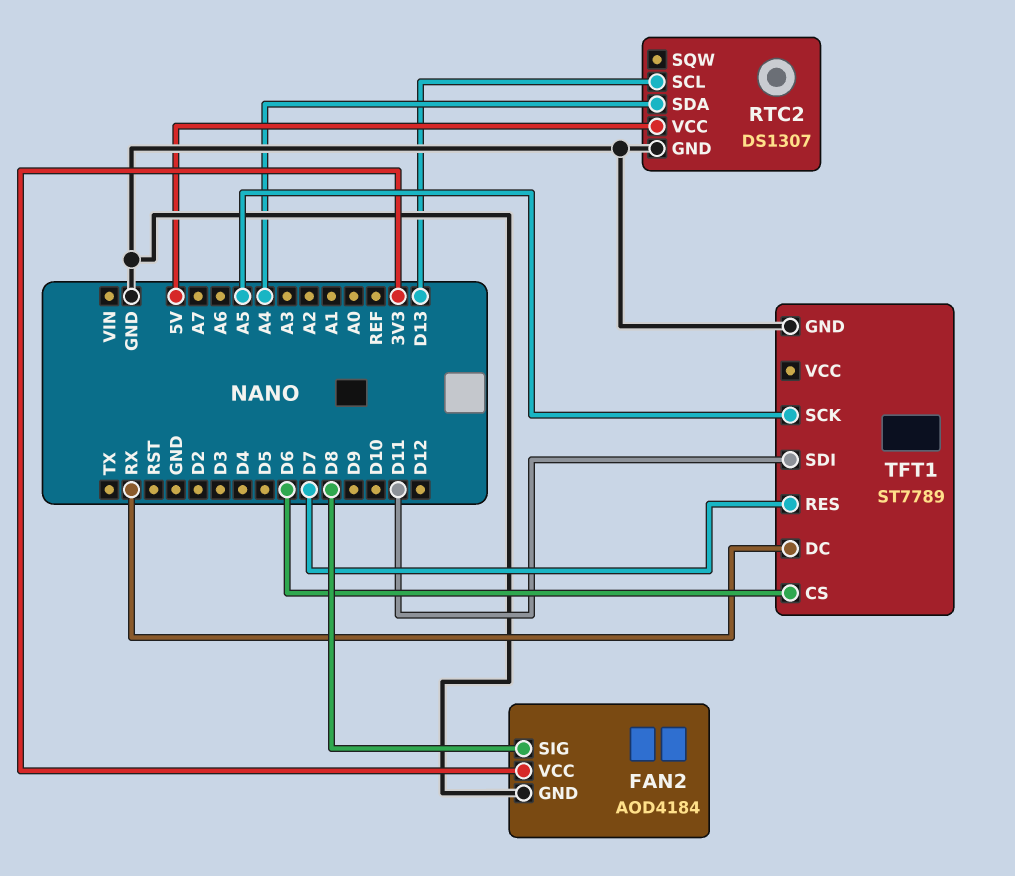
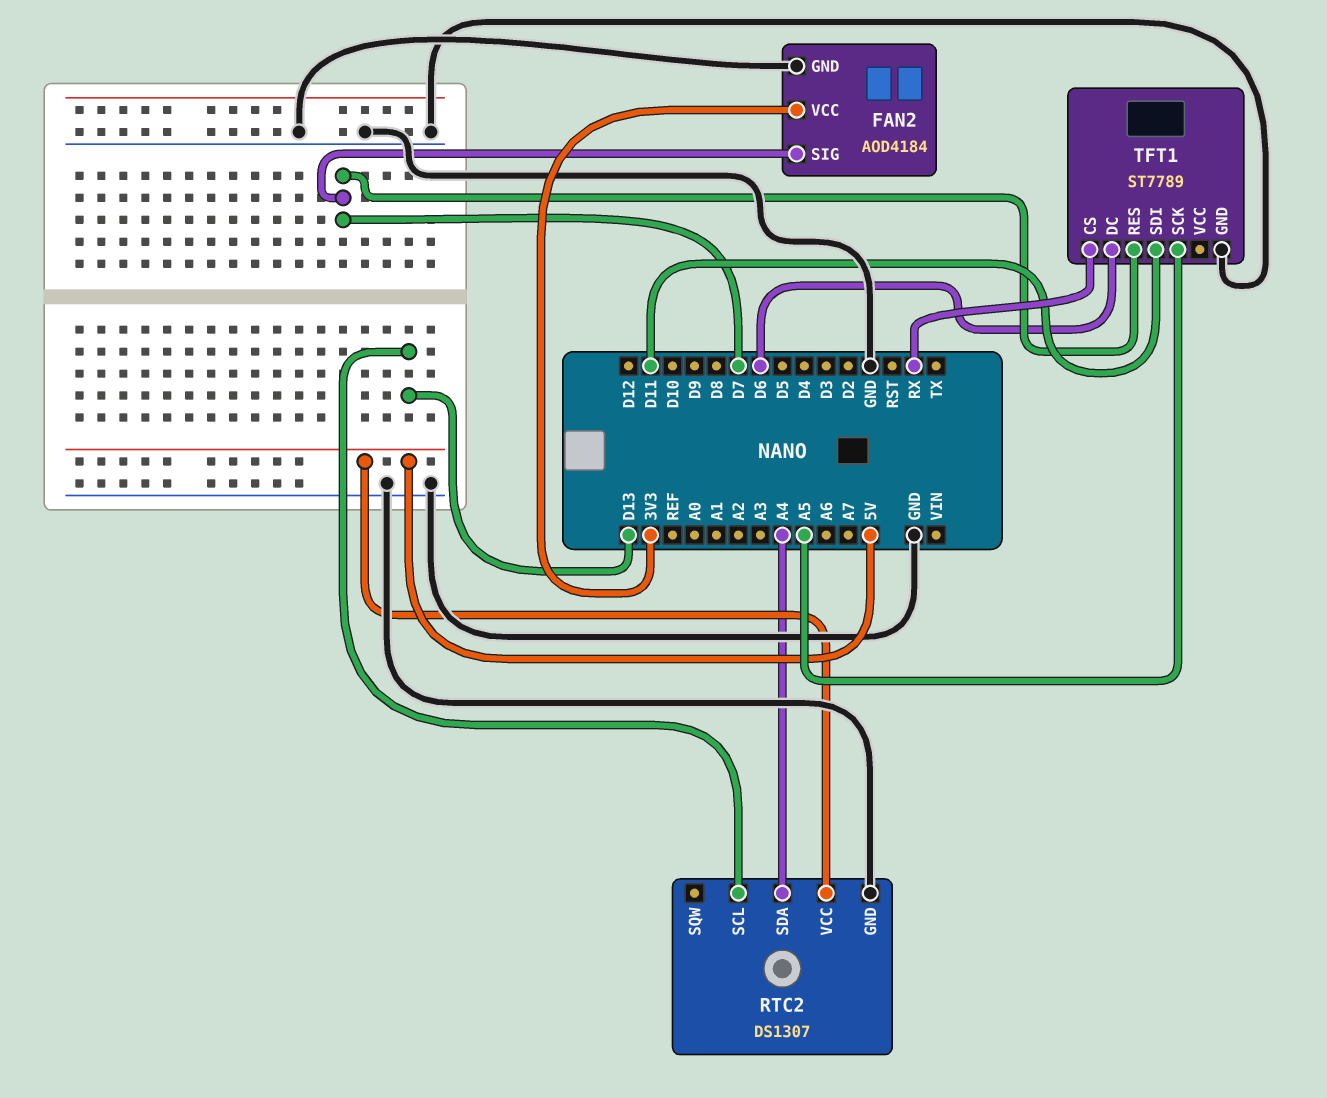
FAN2 pin SIG: D8 -> D7
TFT1 pin CS: D6 -> RX
TFT1 pin DC: RX -> D6

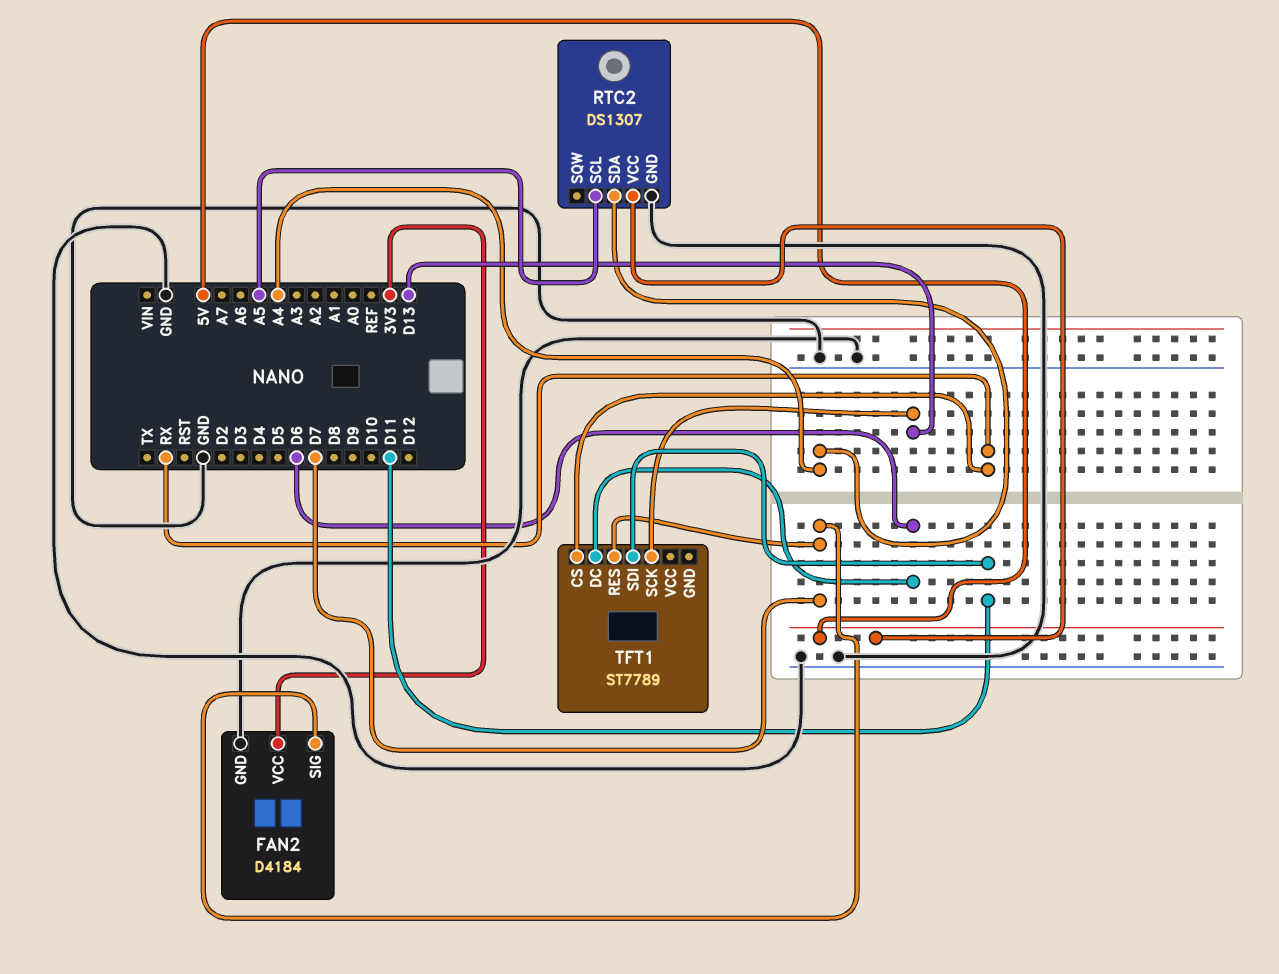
FAN2: AOD4184 -> D4184
RTC2 pin SCL: D13 -> A5
TFT1 pin GND: GND -> none
TFT1 pin SCK: A5 -> D13

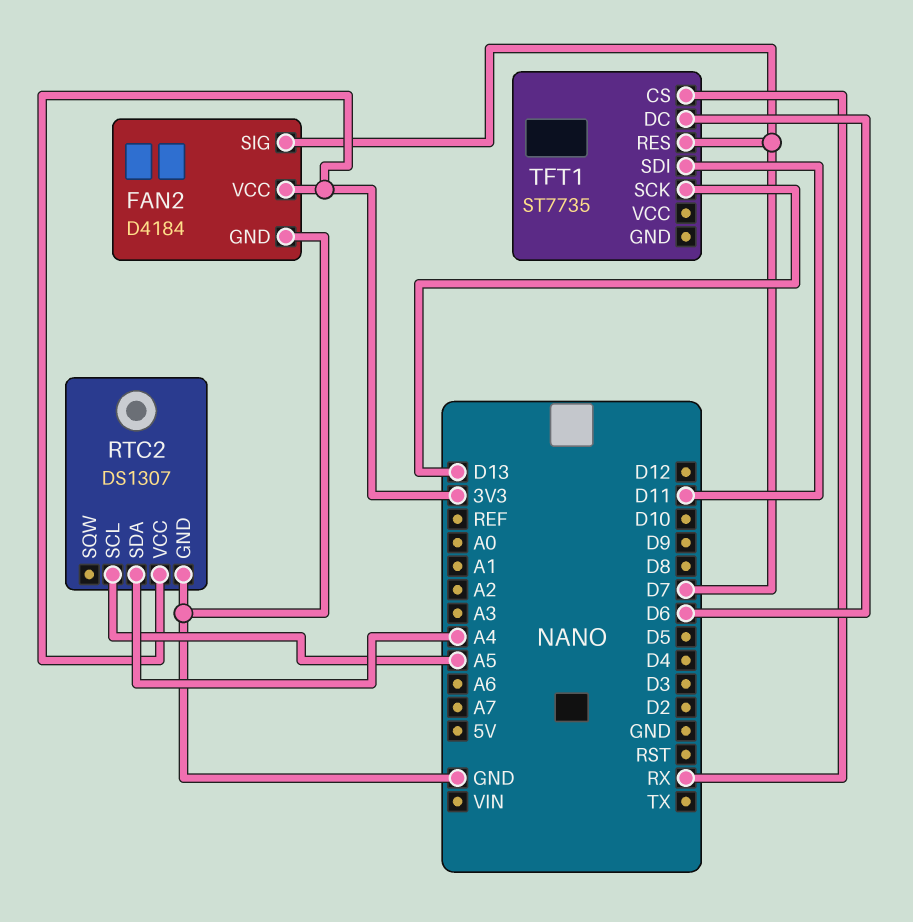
RTC2 pin VCC: 5V -> 3V3
TFT1: ST7789 -> ST7735

